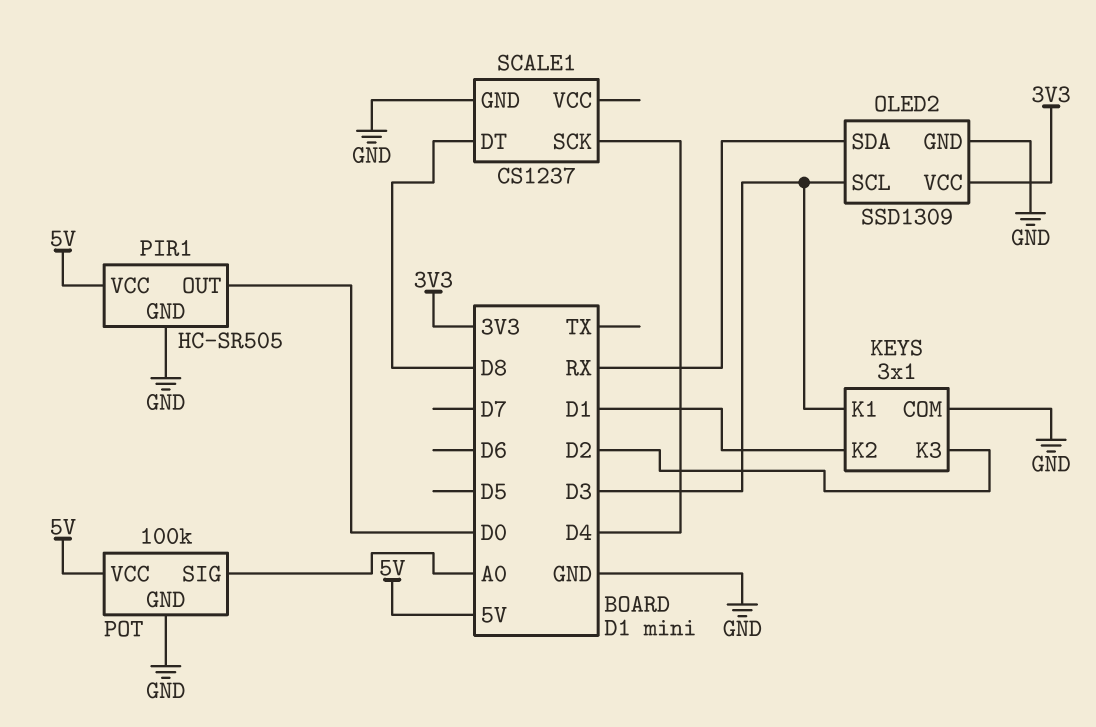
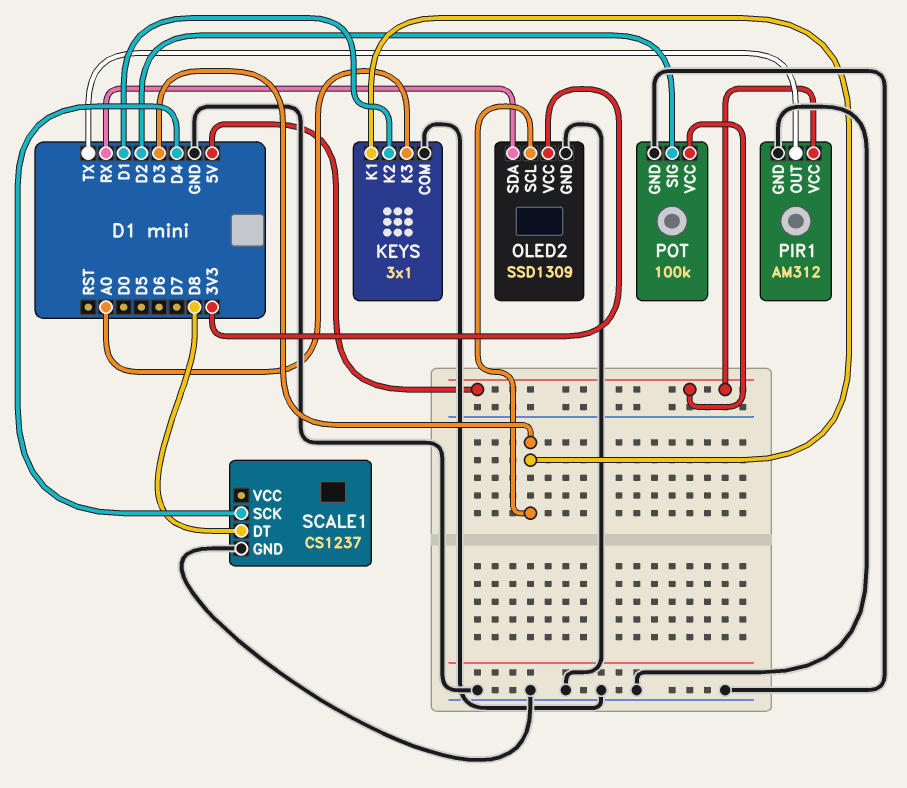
KEYS pin K3: D2 -> A0
PIR1: HC-SR505 -> AM312
PIR1 pin OUT: D0 -> TX
POT pin SIG: A0 -> D2

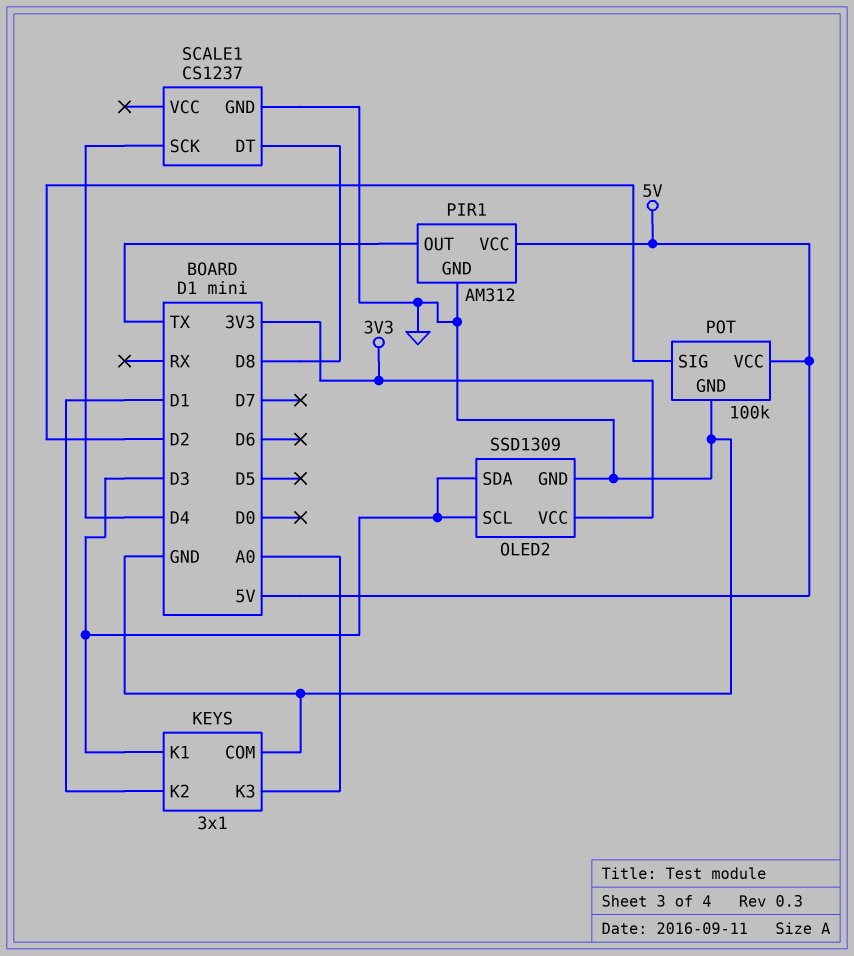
OLED2 pin SDA: RX -> D3

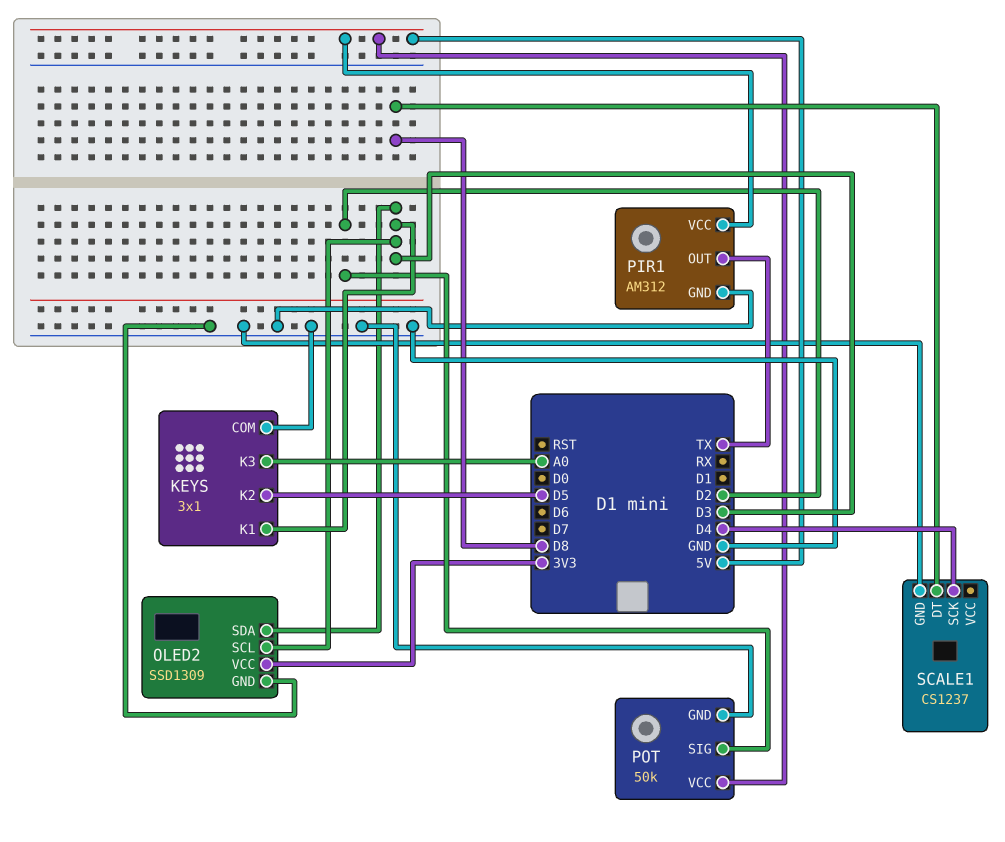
KEYS pin K2: D1 -> D5
POT: 100k -> 50k

